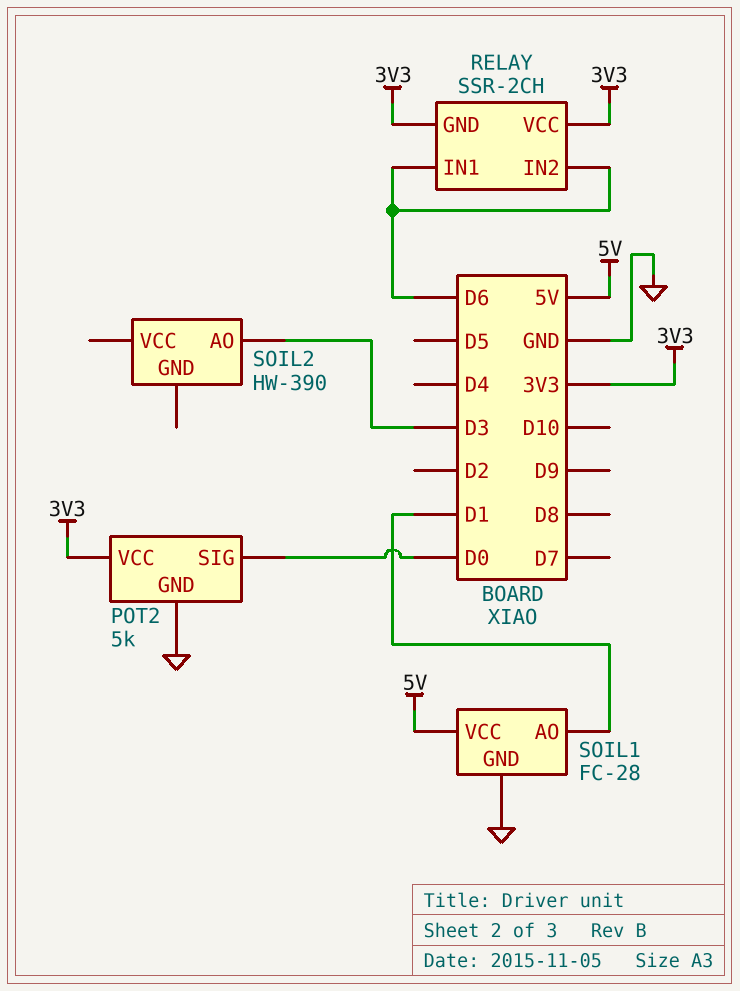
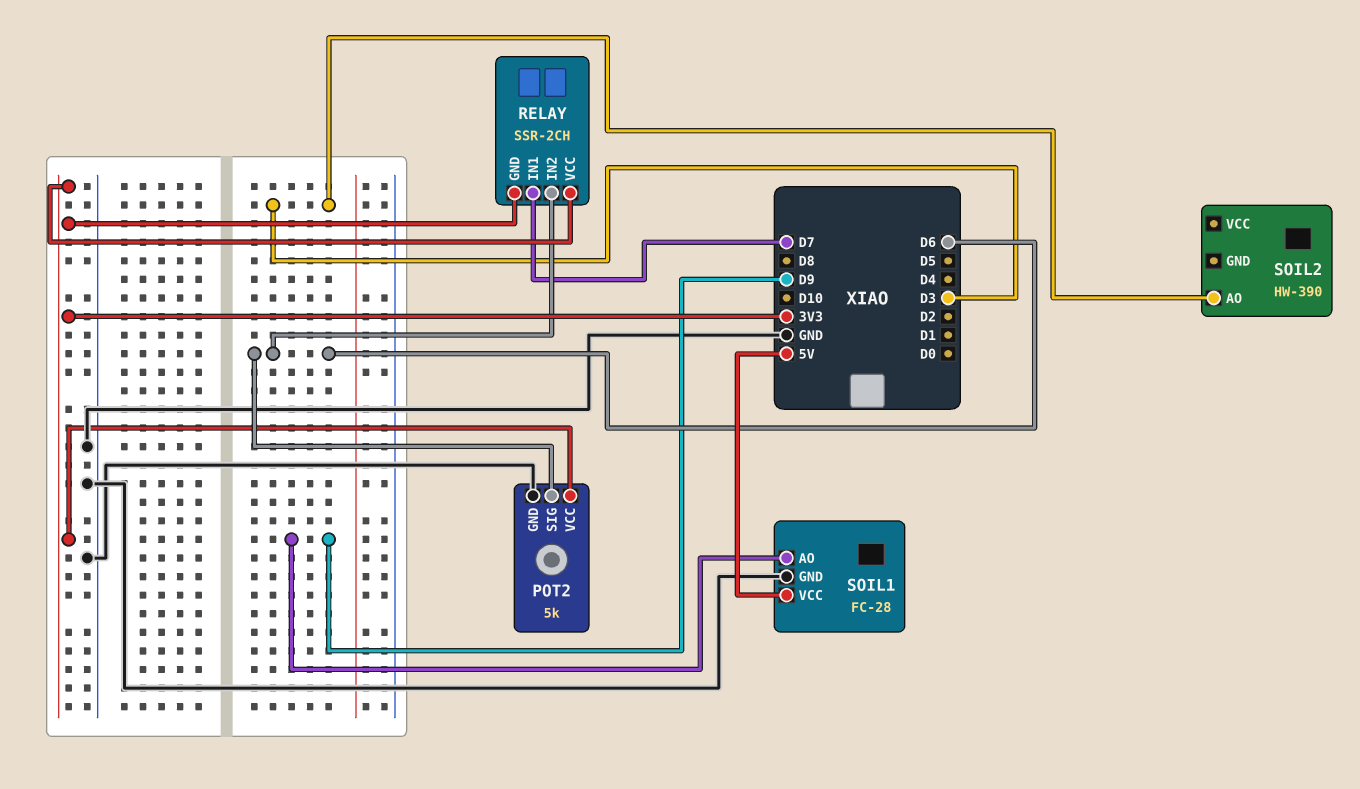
POT2 pin SIG: D0 -> D6
RELAY pin IN1: D6 -> D7
SOIL1 pin AO: D1 -> D9

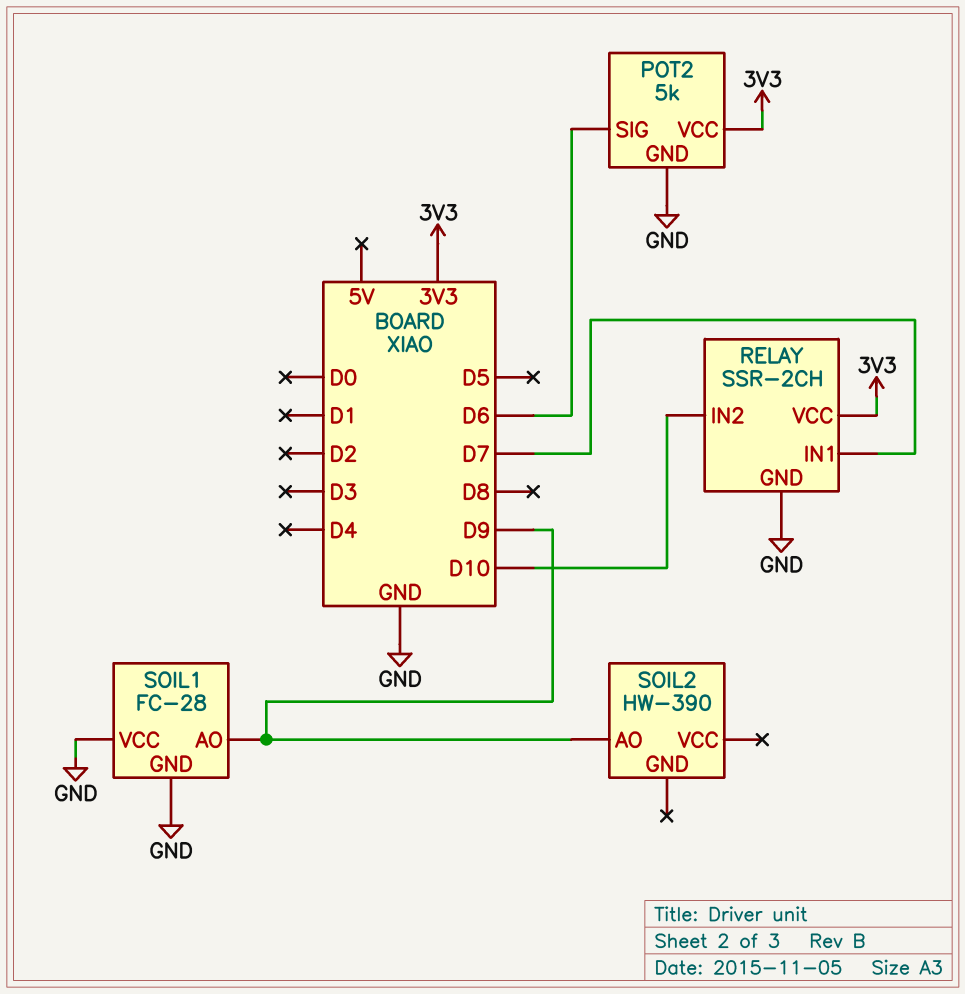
RELAY pin GND: 3V3 -> GND
RELAY pin IN2: D6 -> D10
SOIL1 pin VCC: 5V -> GND
SOIL2 pin AO: D3 -> D9

